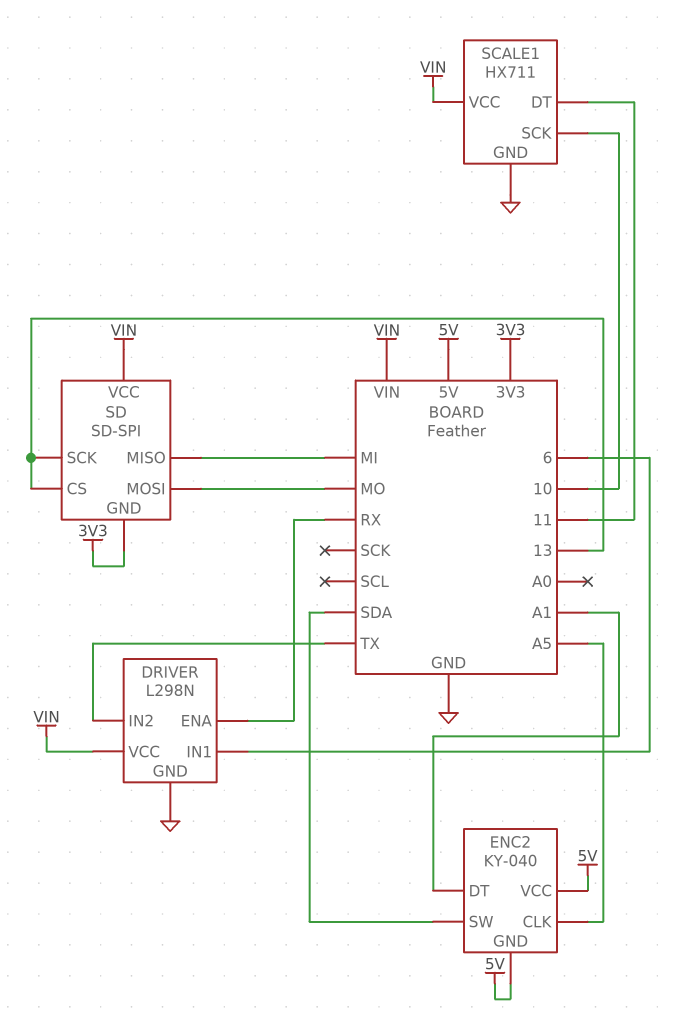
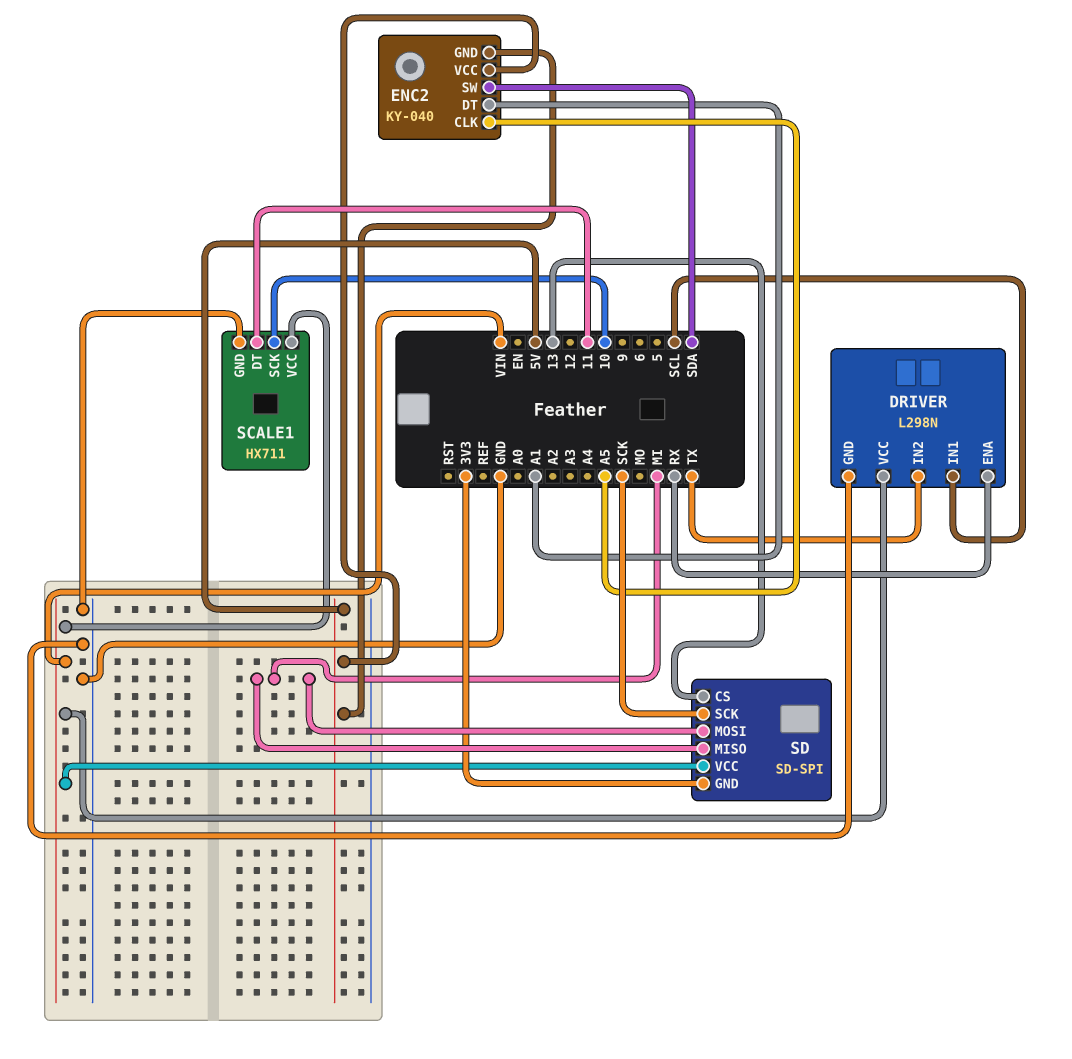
DRIVER pin IN1: 6 -> SCL
SD pin MOSI: MO -> MI
SD pin SCK: 13 -> SCK

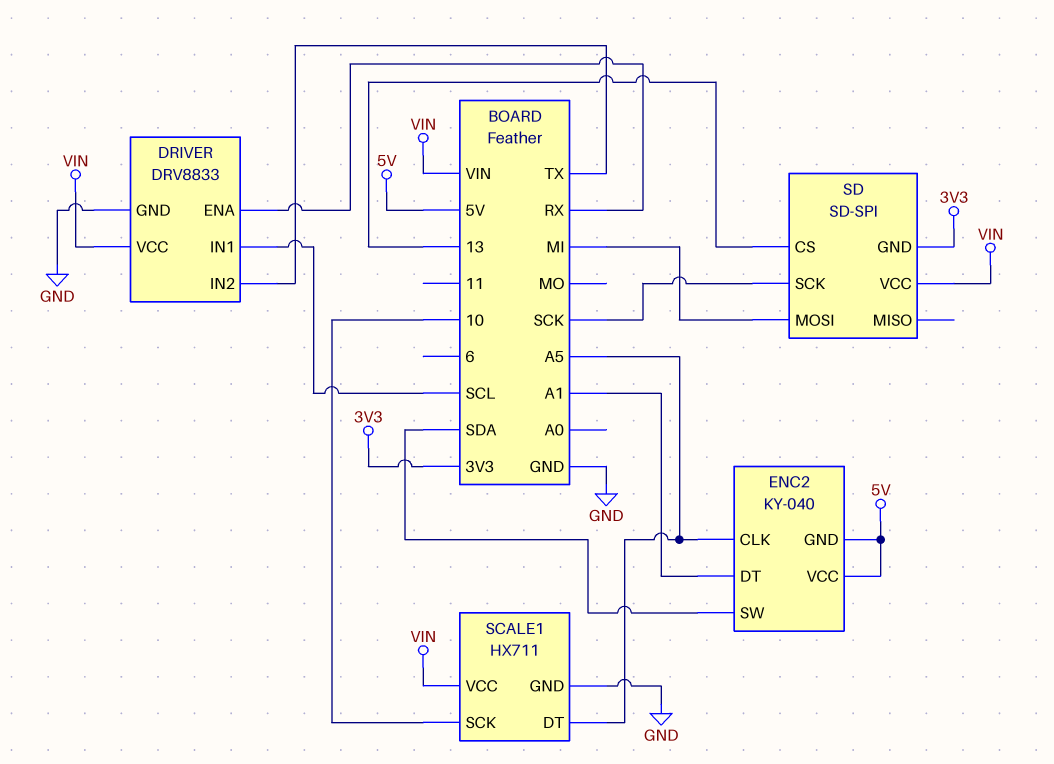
DRIVER: L298N -> DRV8833
SCALE1 pin DT: 11 -> A5
SD pin MISO: MI -> none

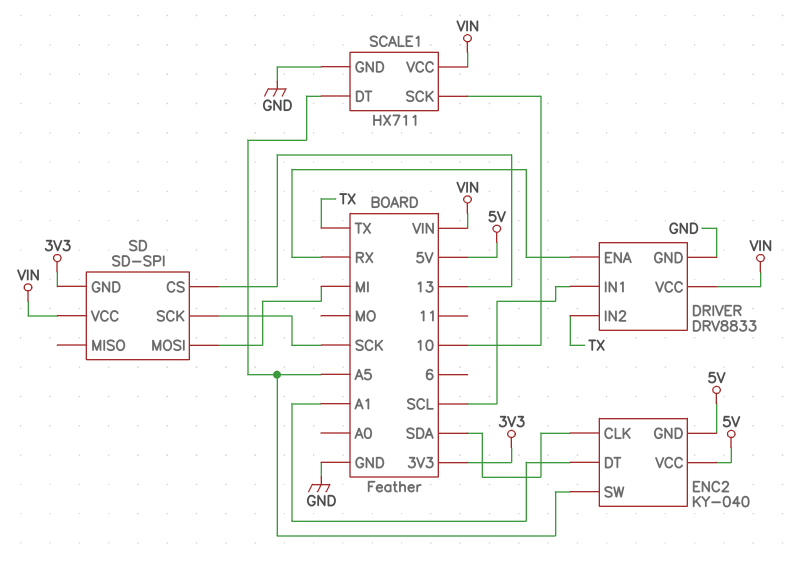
ENC2 pin CLK: A5 -> SDA
ENC2 pin SW: SDA -> A5

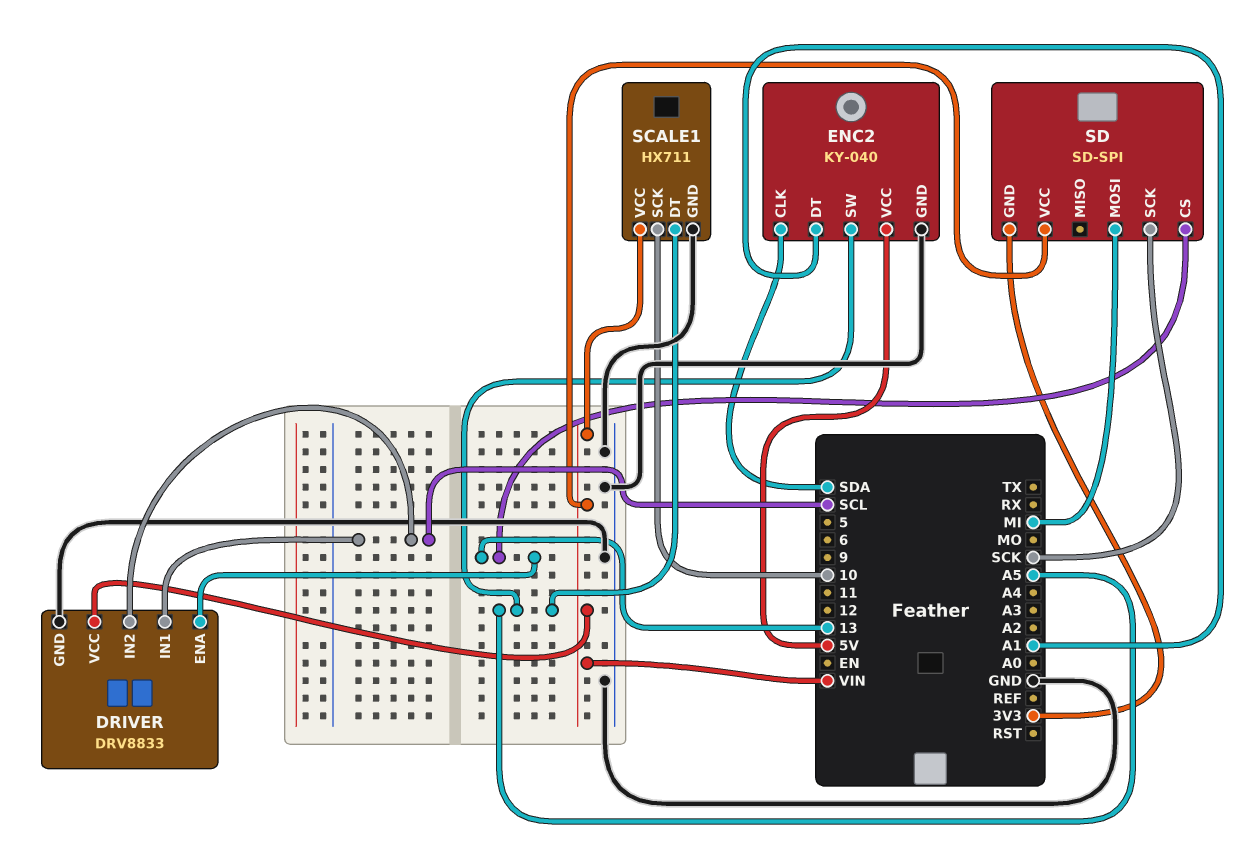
DRIVER pin ENA: RX -> 13
DRIVER pin IN2: TX -> SCL
ENC2 pin GND: 5V -> GND

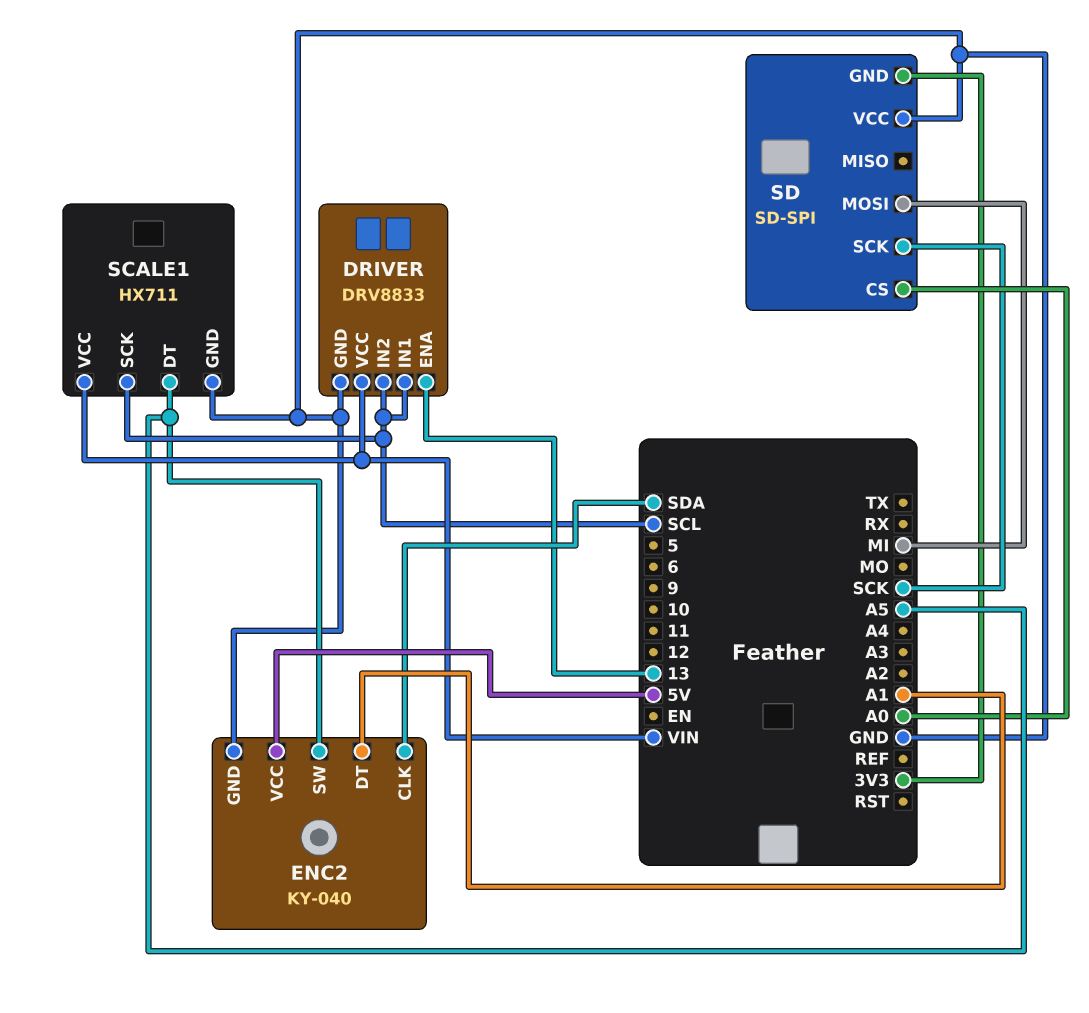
SCALE1 pin SCK: 10 -> SCL
SD pin CS: 13 -> A0
SD pin VCC: VIN -> GND

